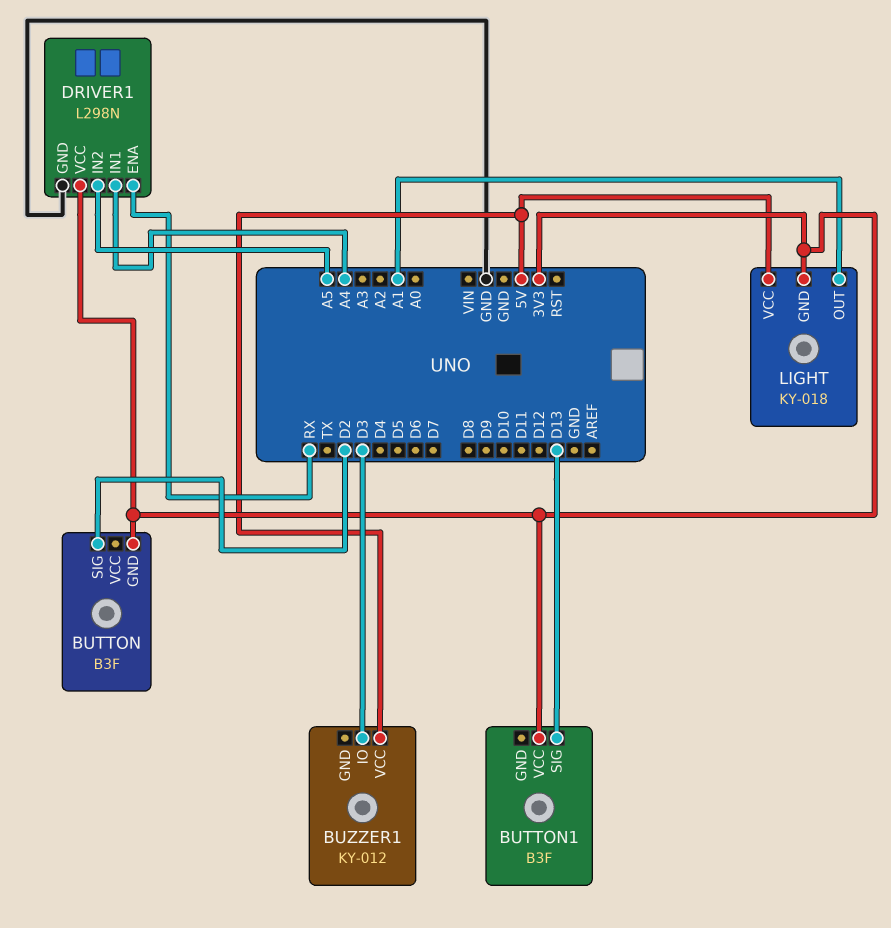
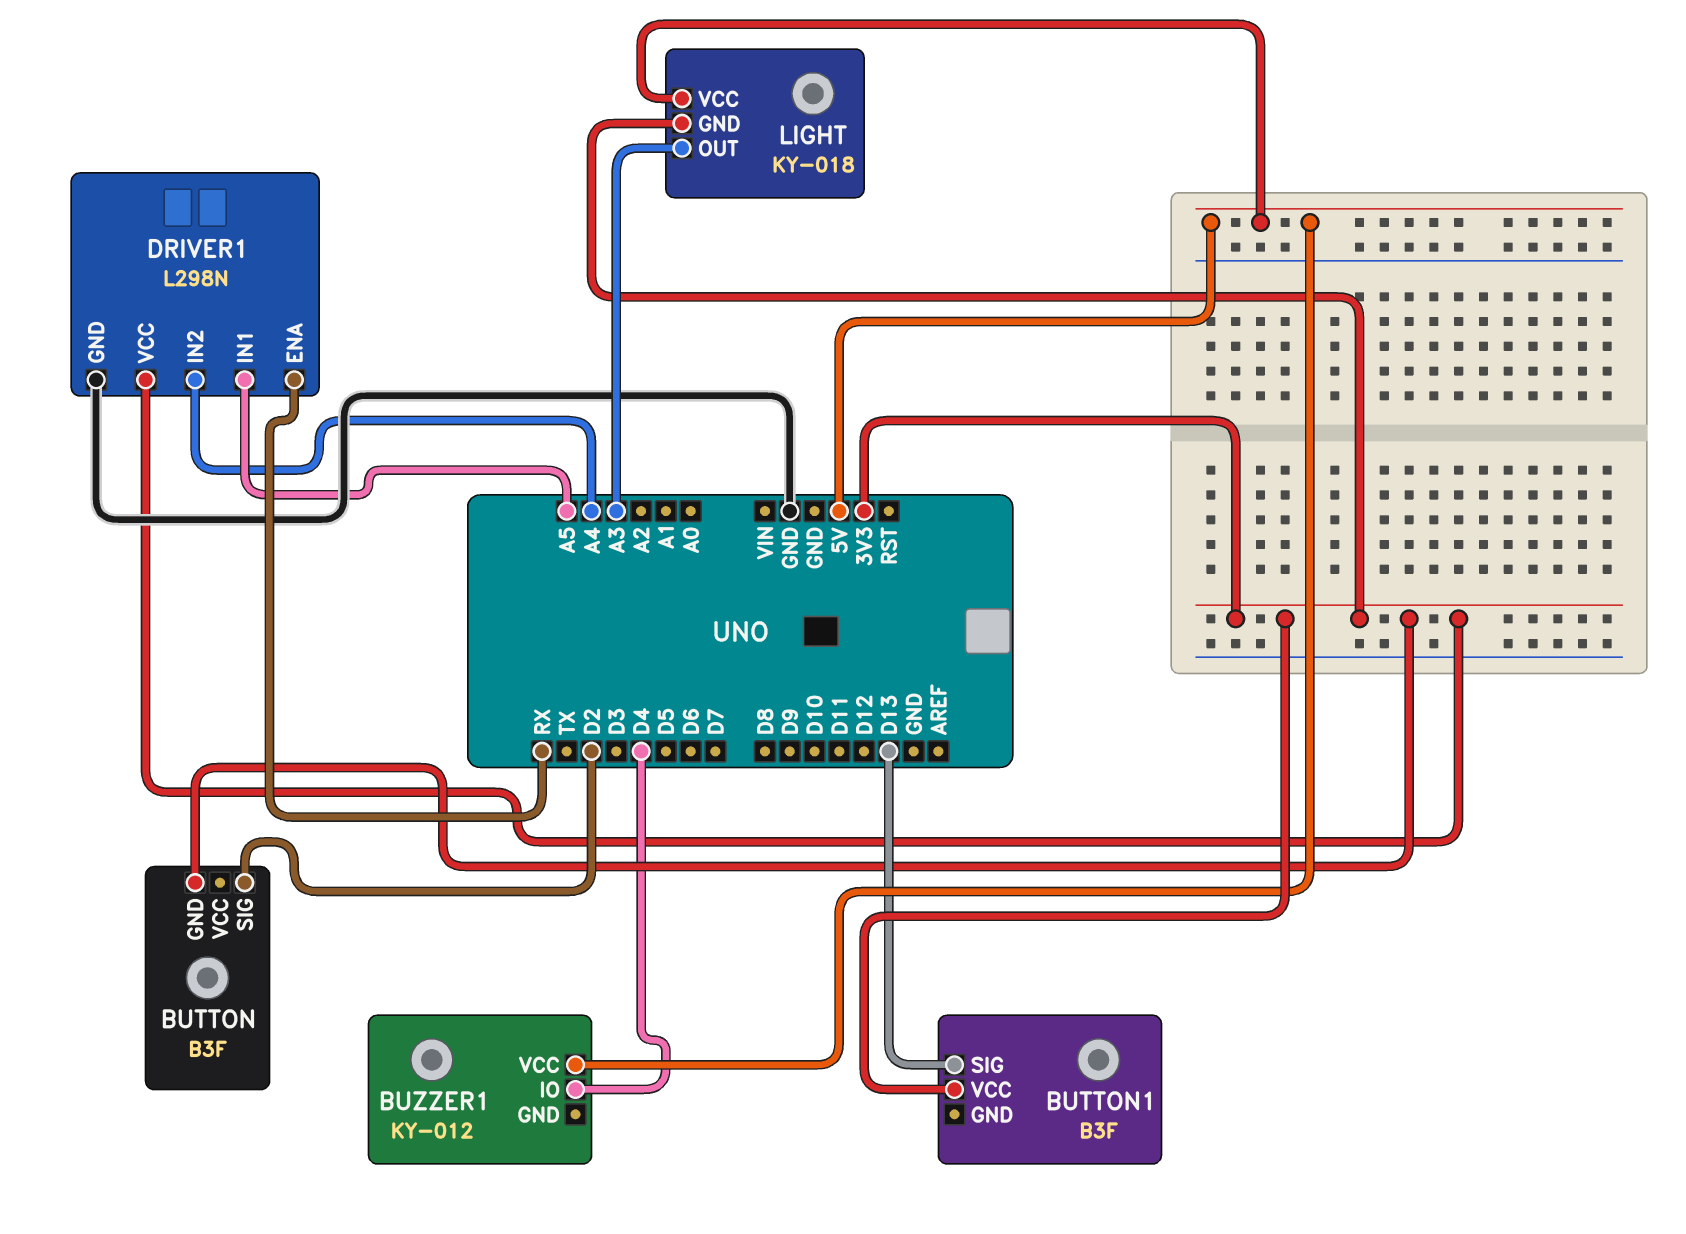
BUZZER1 pin IO: D3 -> D4
DRIVER1 pin IN1: A4 -> A5
DRIVER1 pin IN2: A5 -> A4
LIGHT pin OUT: A1 -> A3

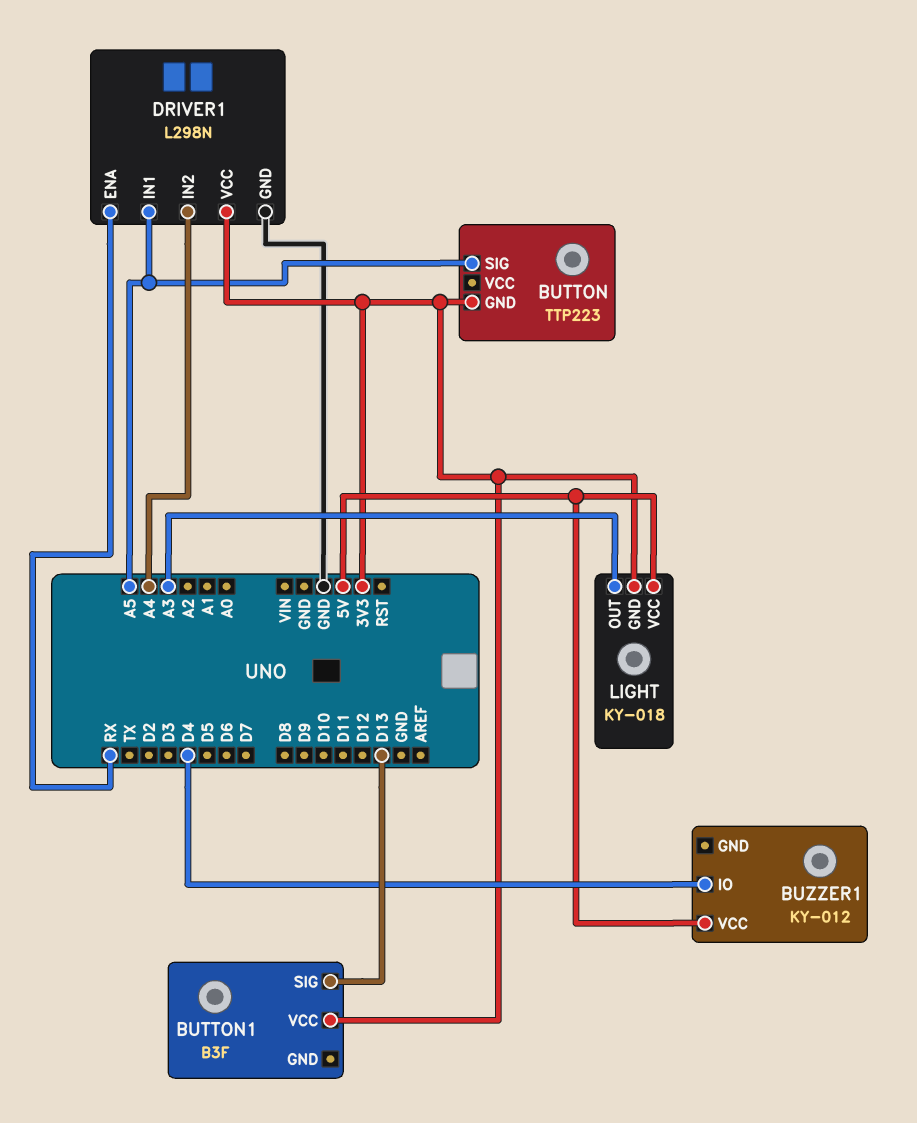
BUTTON: B3F -> TTP223
BUTTON pin SIG: D2 -> A5

